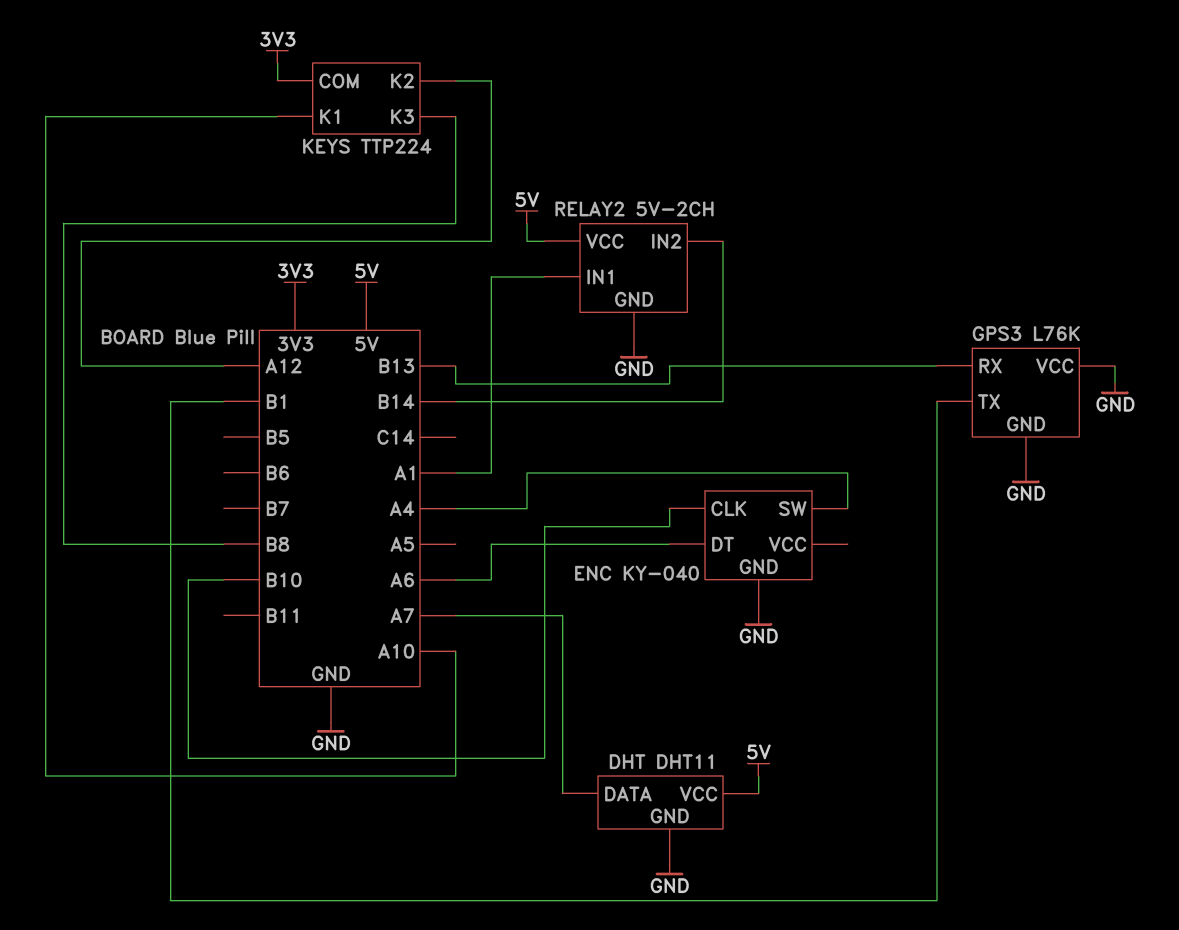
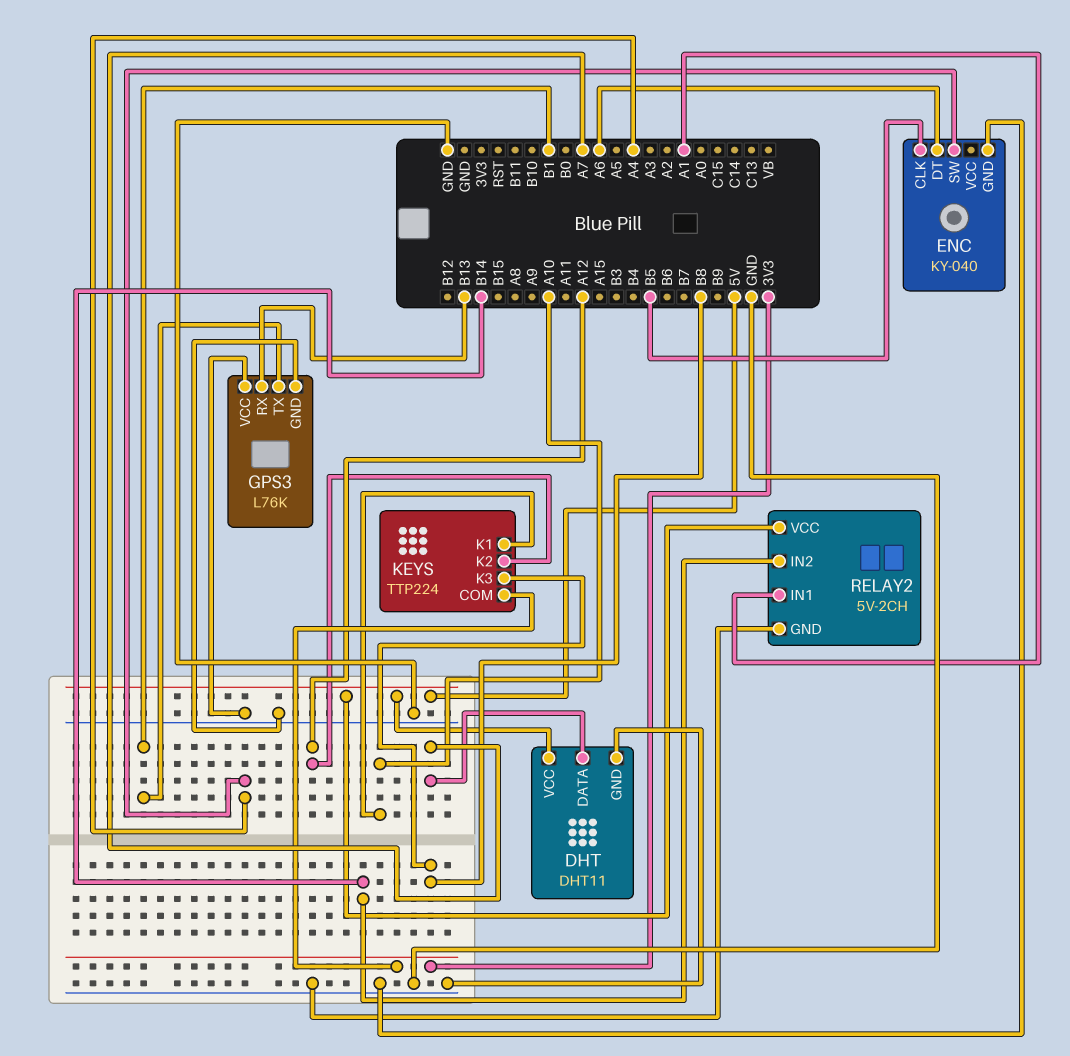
ENC pin CLK: B10 -> B5

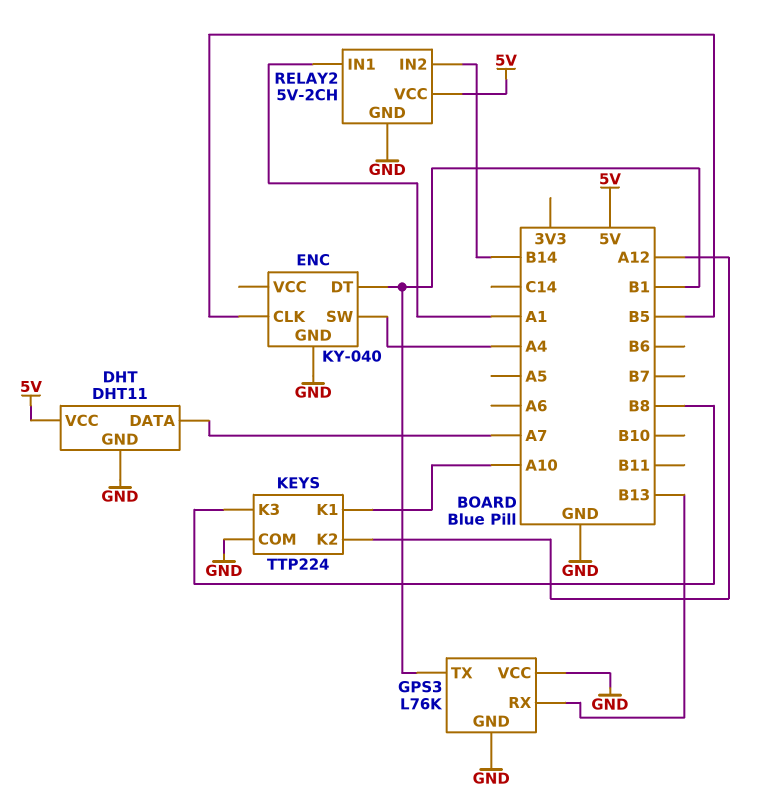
ENC pin DT: A6 -> B1
KEYS pin COM: 3V3 -> GND

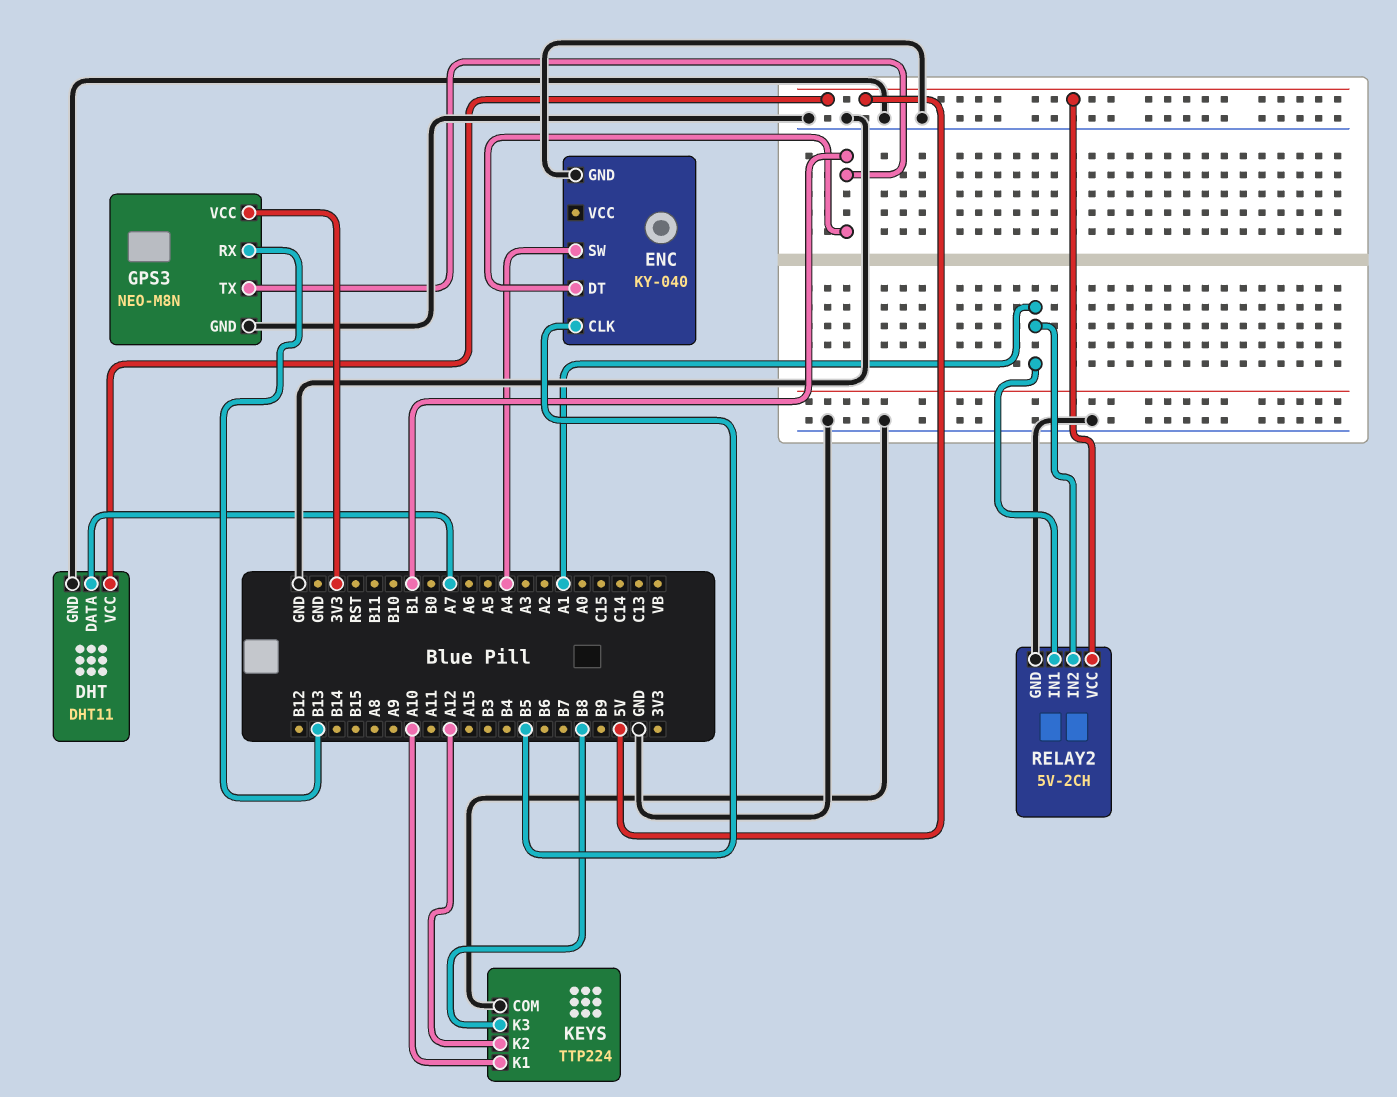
GPS3: L76K -> NEO-M8N
GPS3 pin VCC: GND -> 3V3
RELAY2 pin IN2: B14 -> A1

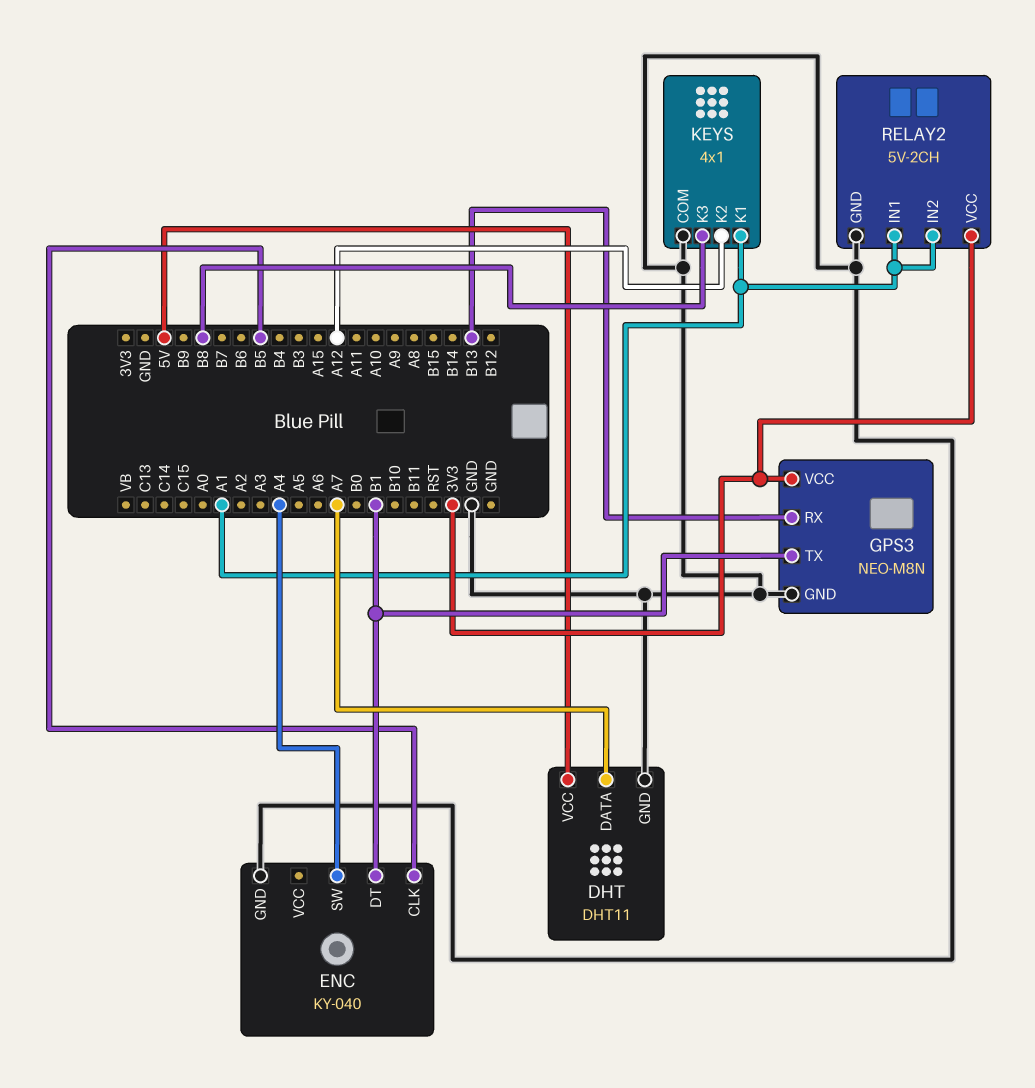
KEYS: TTP224 -> 4x1
KEYS pin K1: A10 -> A1
RELAY2 pin VCC: 5V -> 3V3

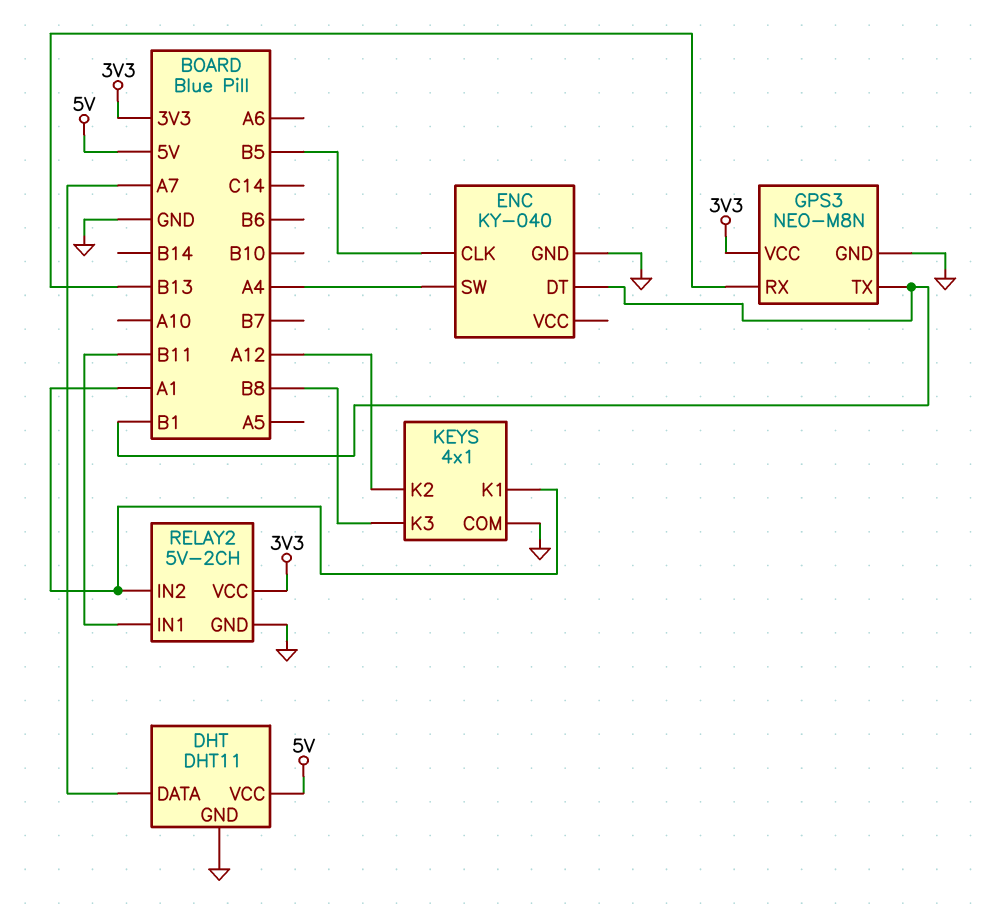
RELAY2 pin IN1: A1 -> B11

